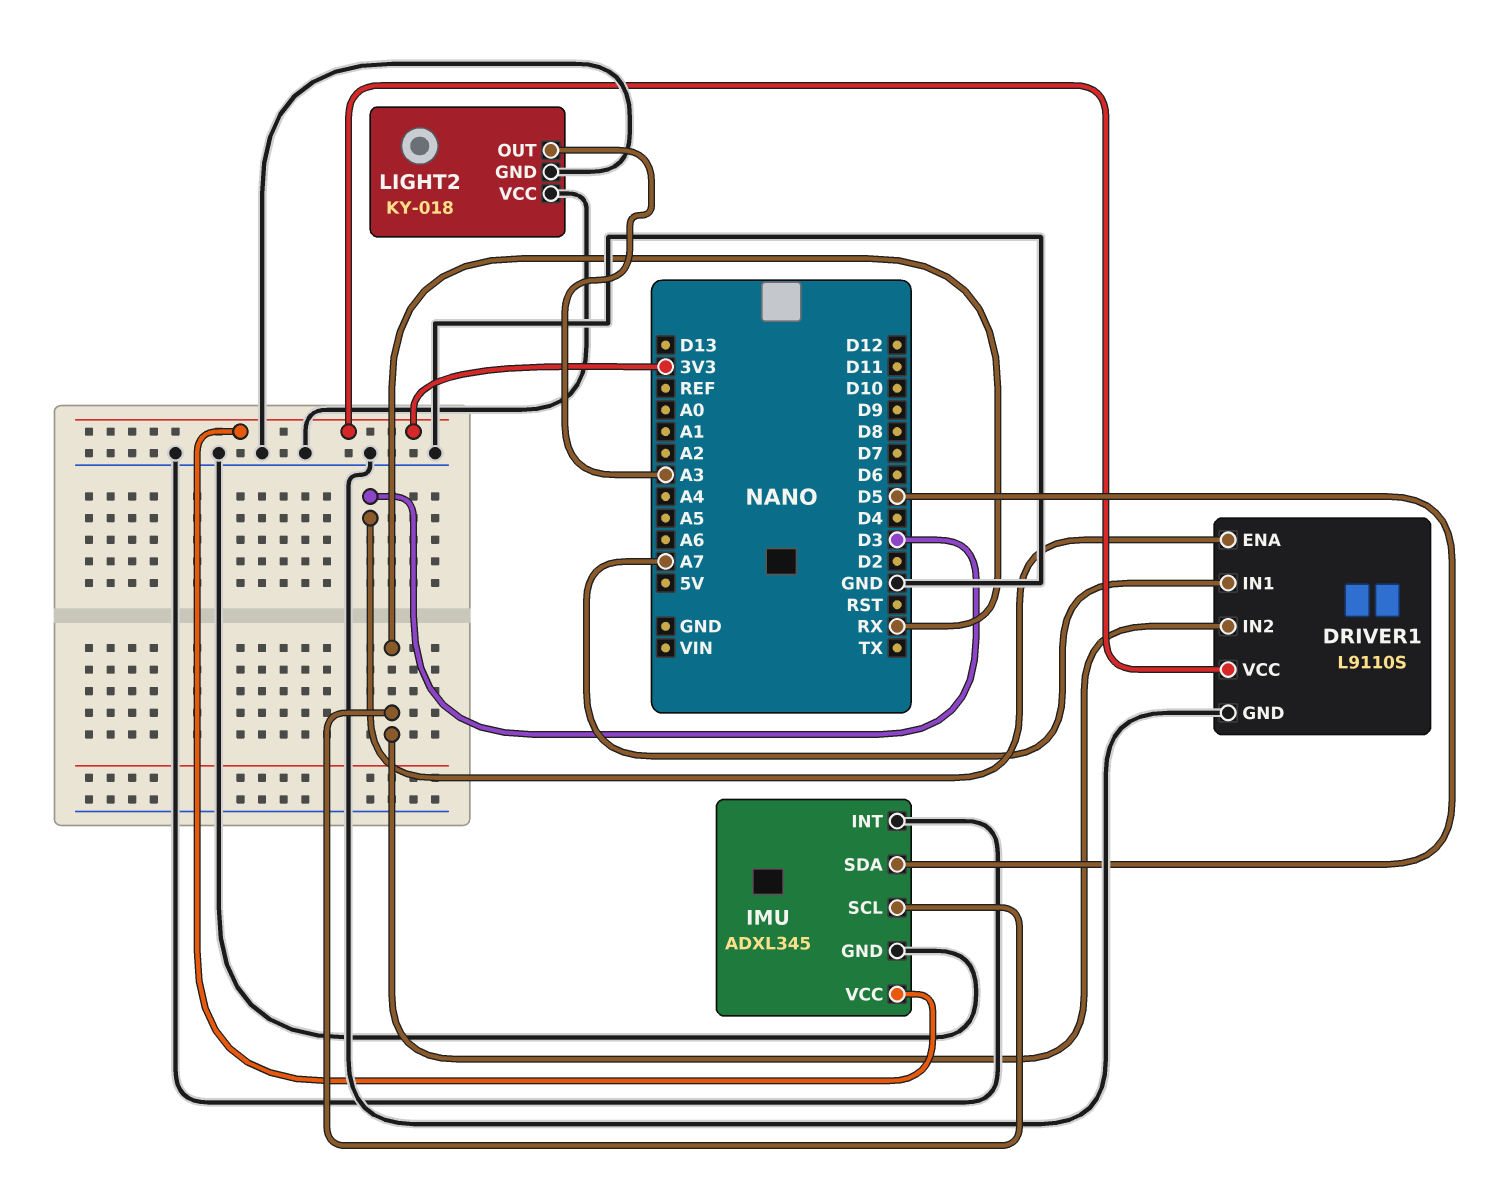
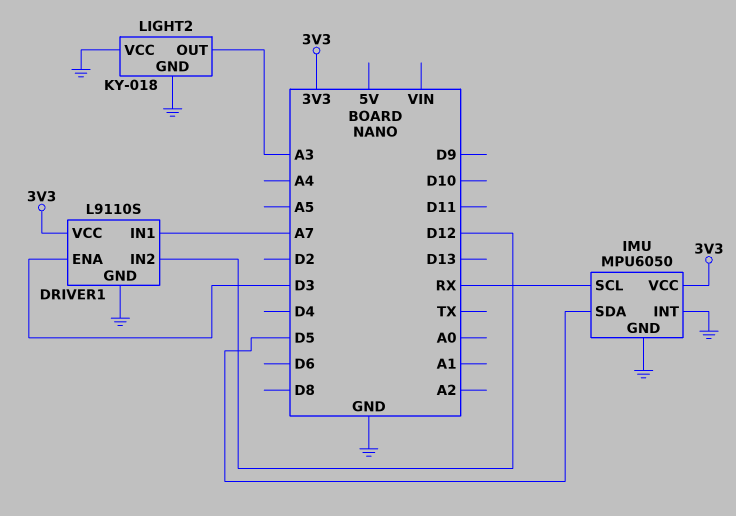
DRIVER1 pin IN2: RX -> D12
IMU: ADXL345 -> MPU6050

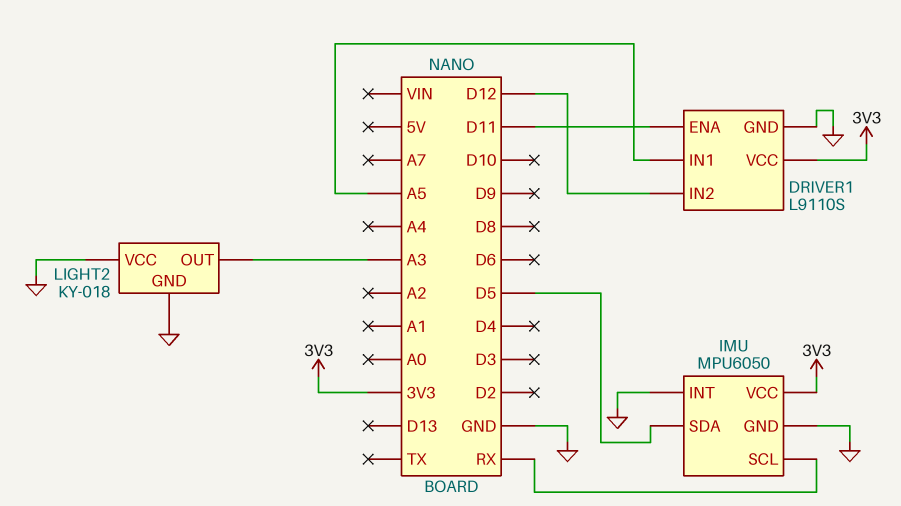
DRIVER1 pin ENA: D3 -> D11
DRIVER1 pin IN1: A7 -> A5

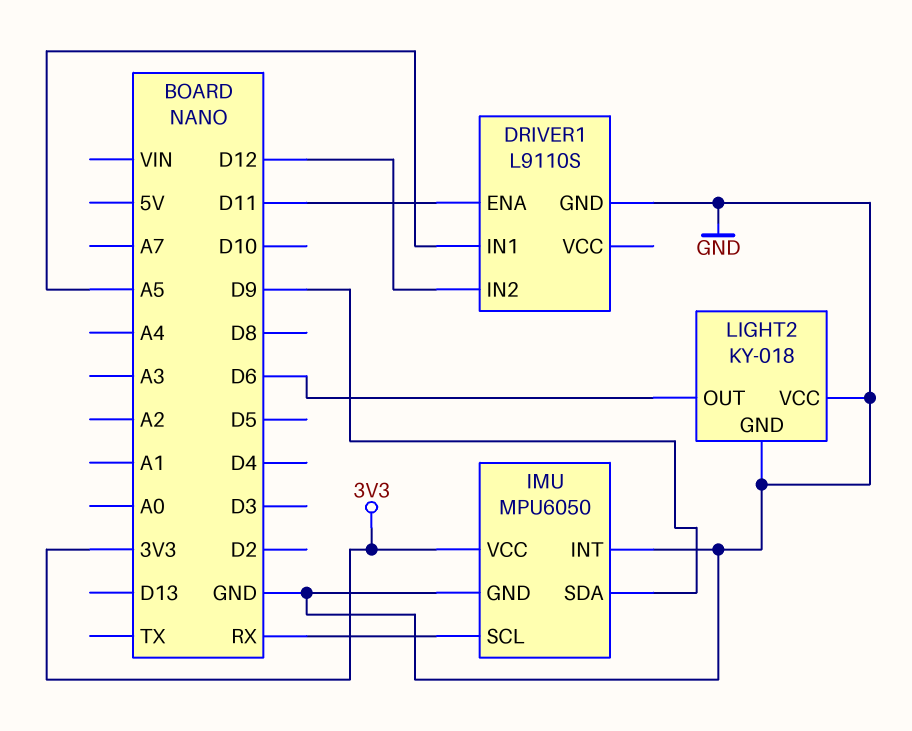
DRIVER1 pin VCC: 3V3 -> none
IMU pin SDA: D5 -> D9
LIGHT2 pin OUT: A3 -> D6

